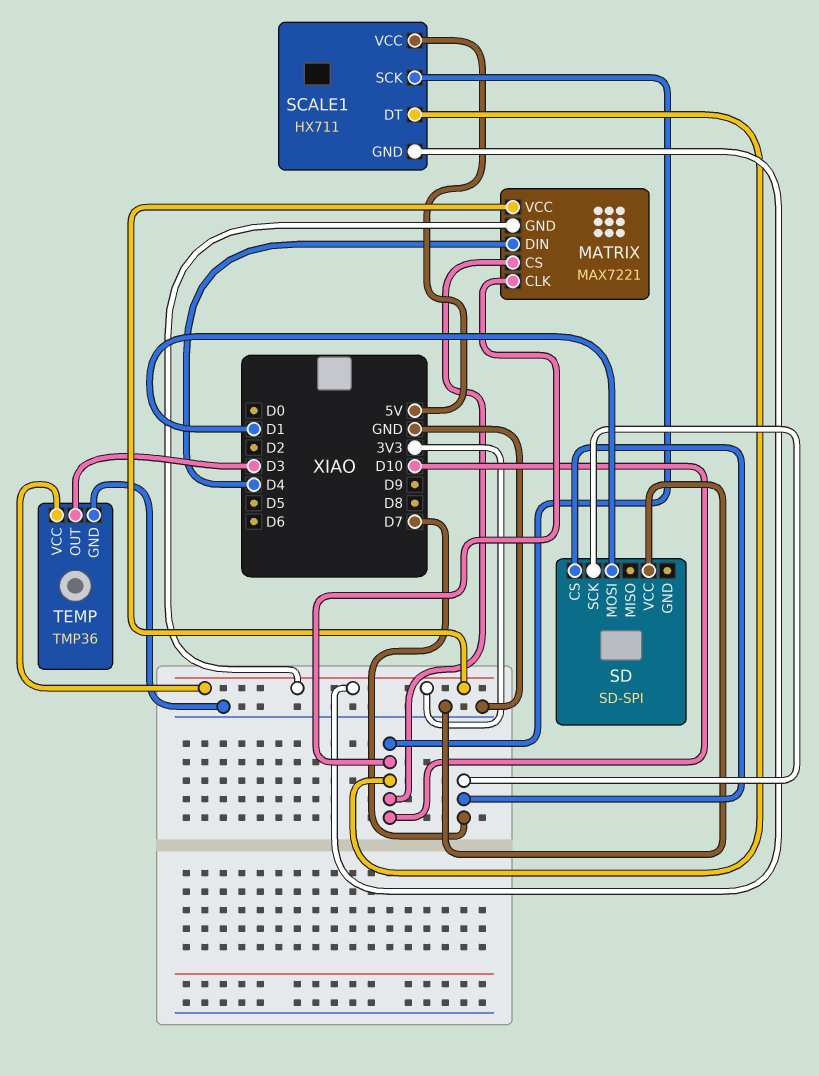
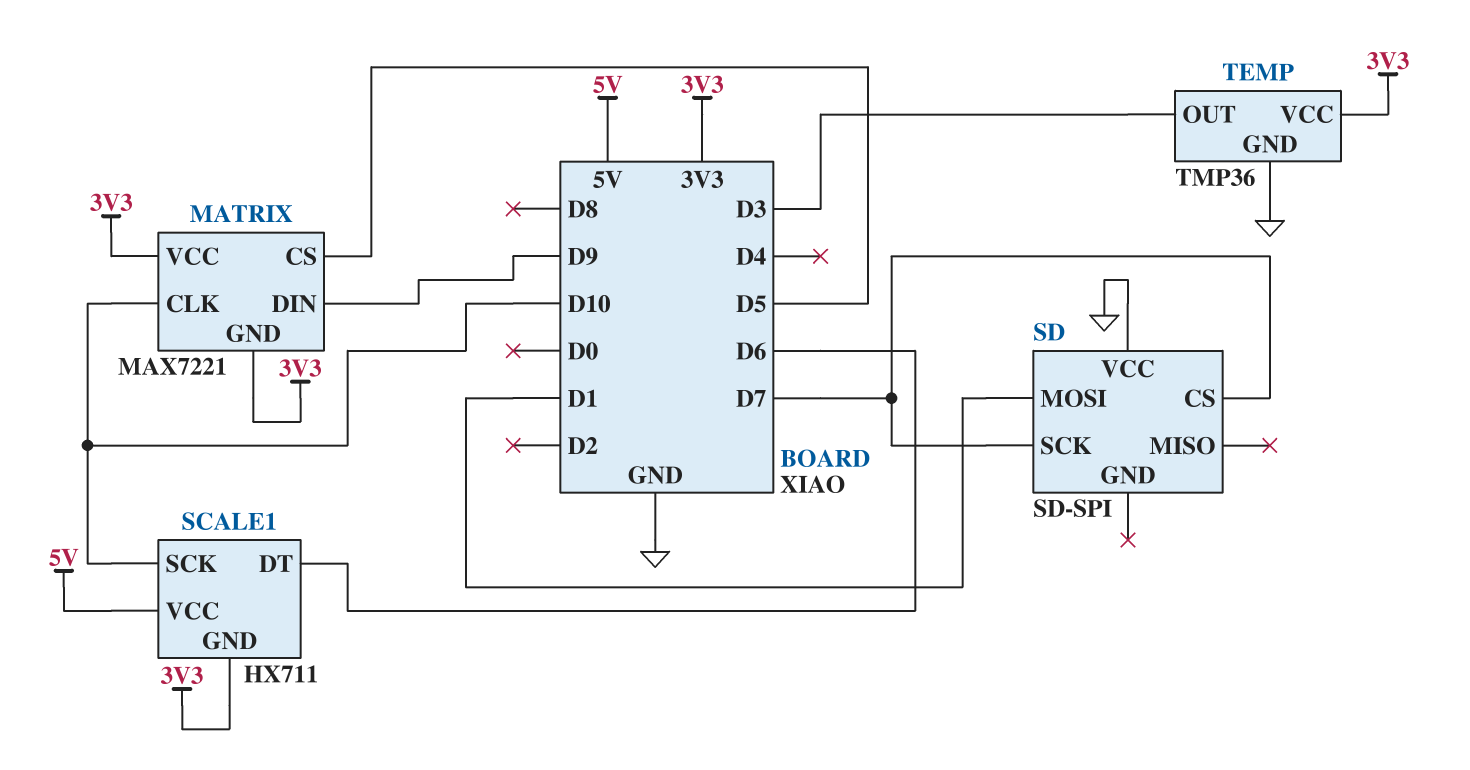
MATRIX pin CS: D10 -> D5
MATRIX pin DIN: D4 -> D9
SCALE1 pin DT: D10 -> D6

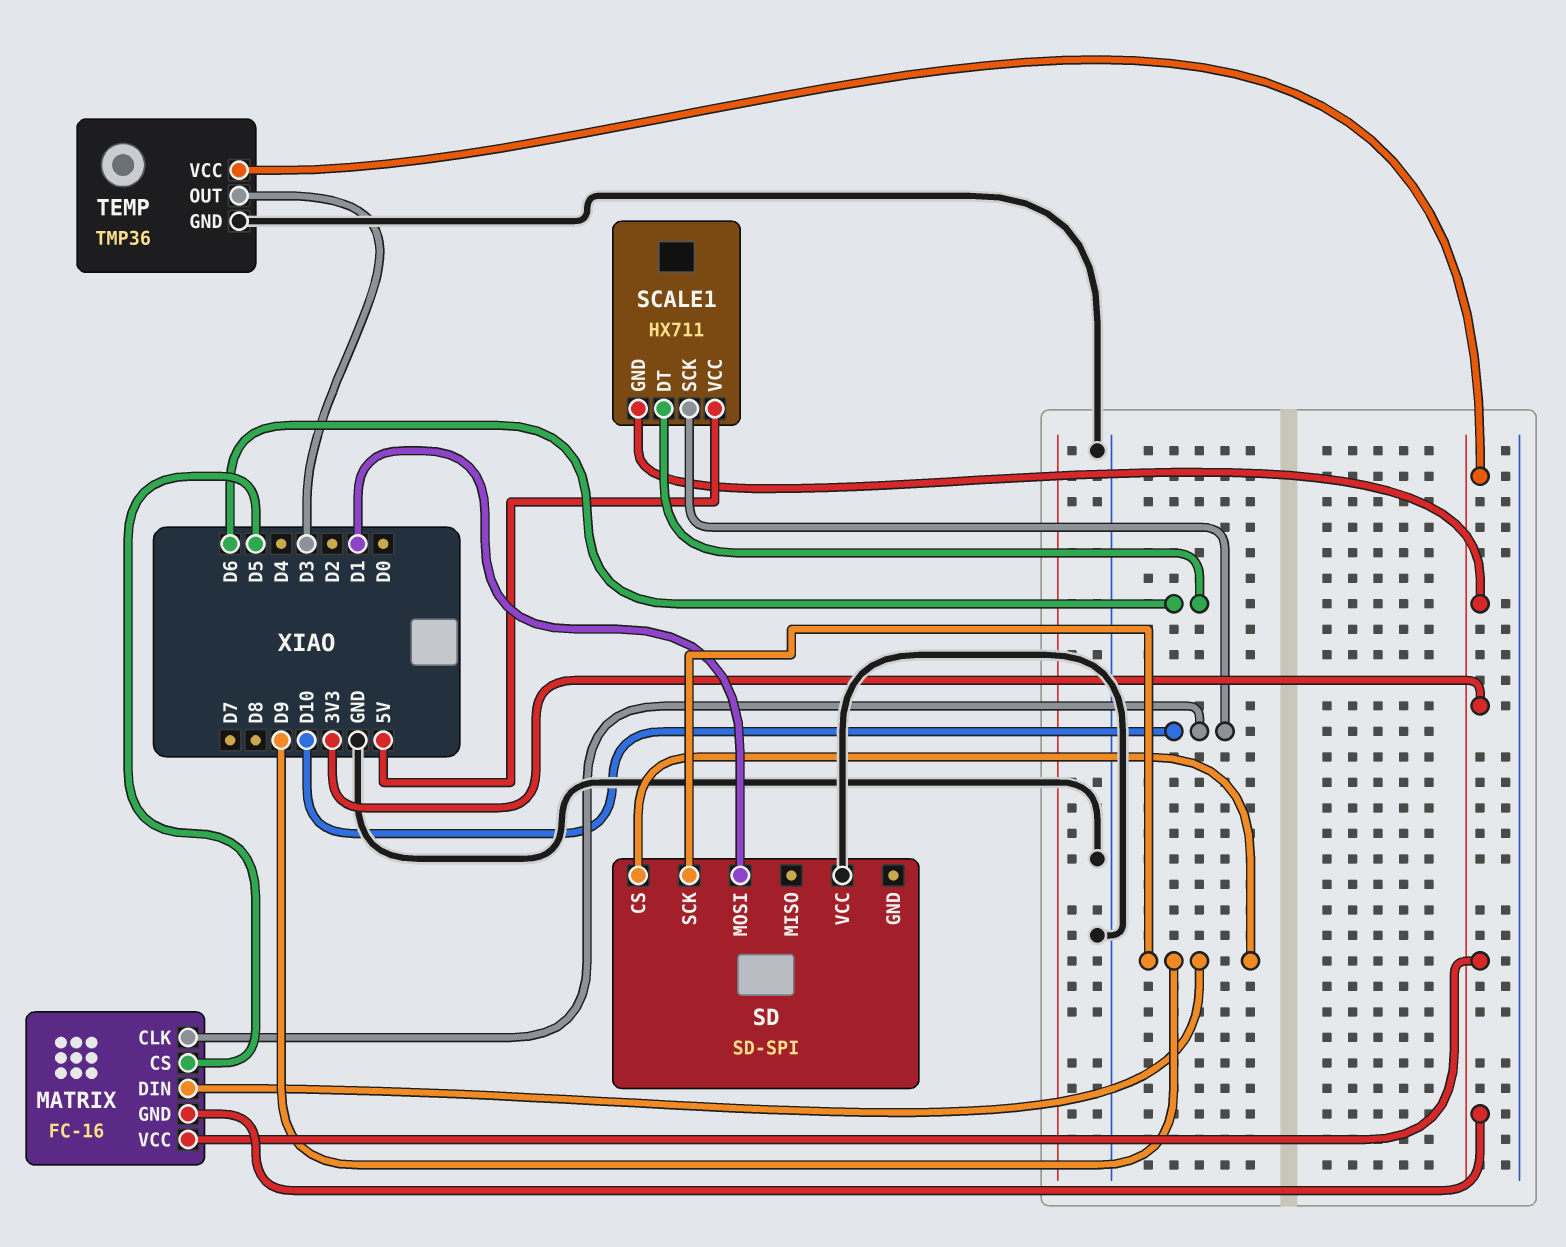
MATRIX: MAX7221 -> FC-16
SD pin CS: D7 -> D9
SD pin SCK: D7 -> D9

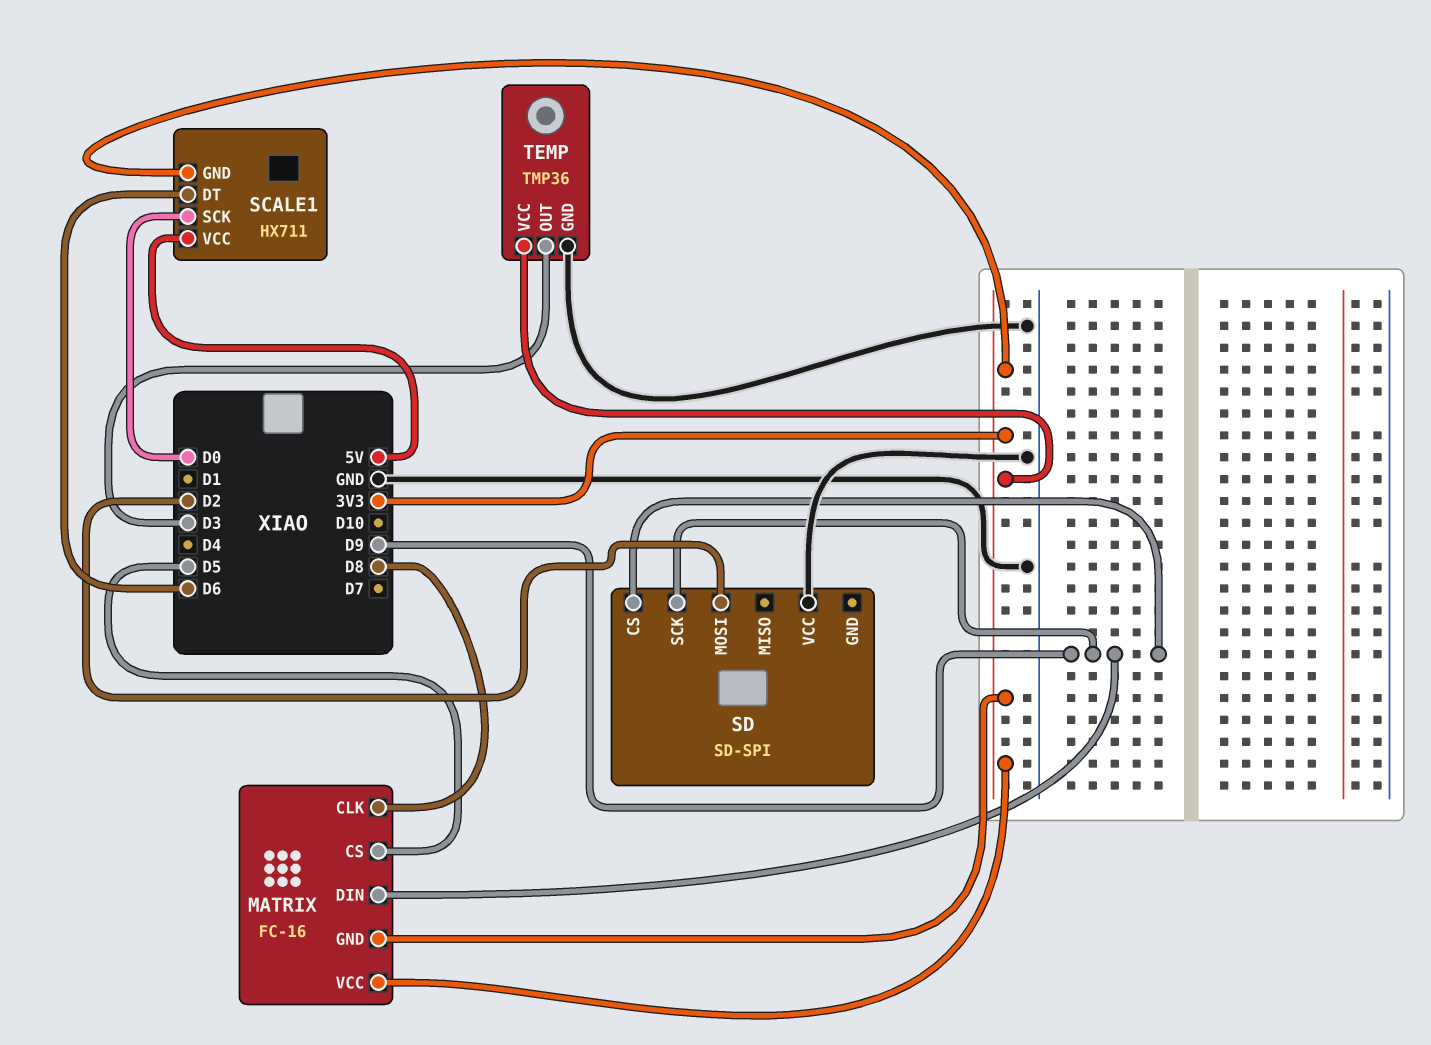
MATRIX pin CLK: D10 -> D8
SCALE1 pin SCK: D10 -> D0
SD pin MOSI: D1 -> D2

